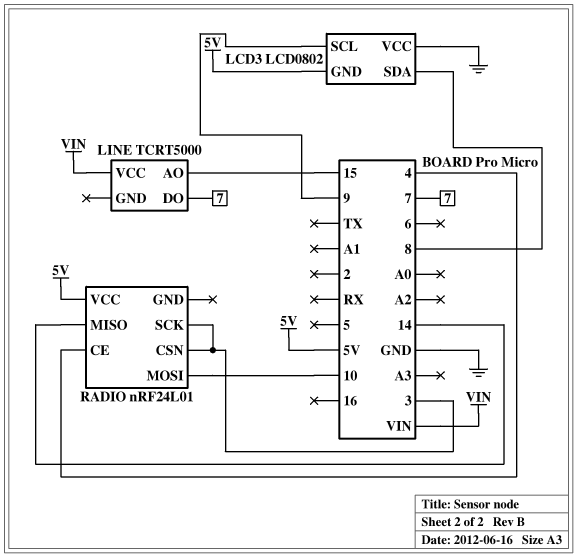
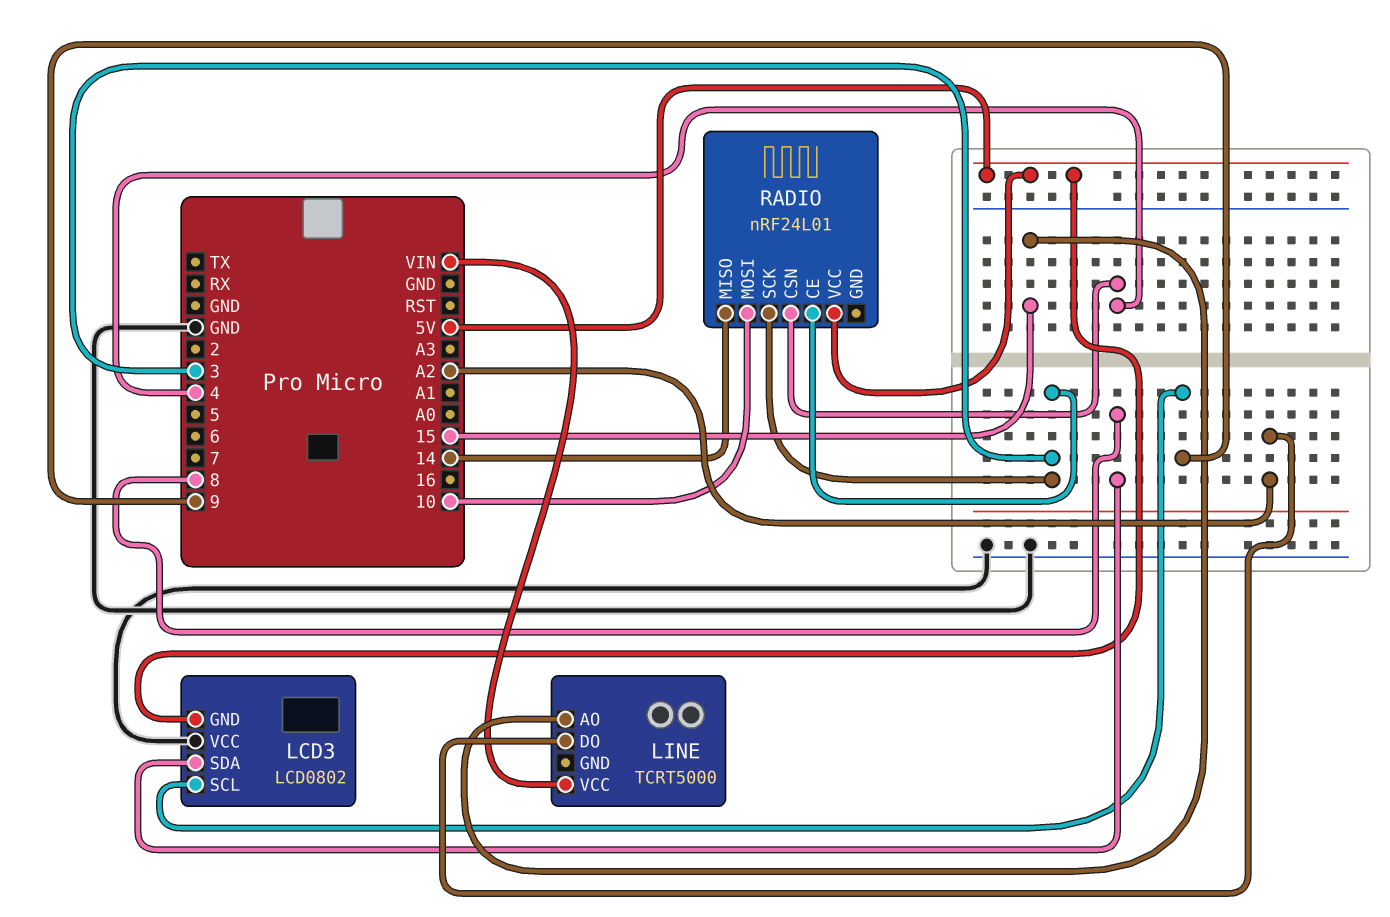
LINE pin DO: 7 -> A2
RADIO pin CE: 4 -> 3
RADIO pin CSN: 3 -> 4

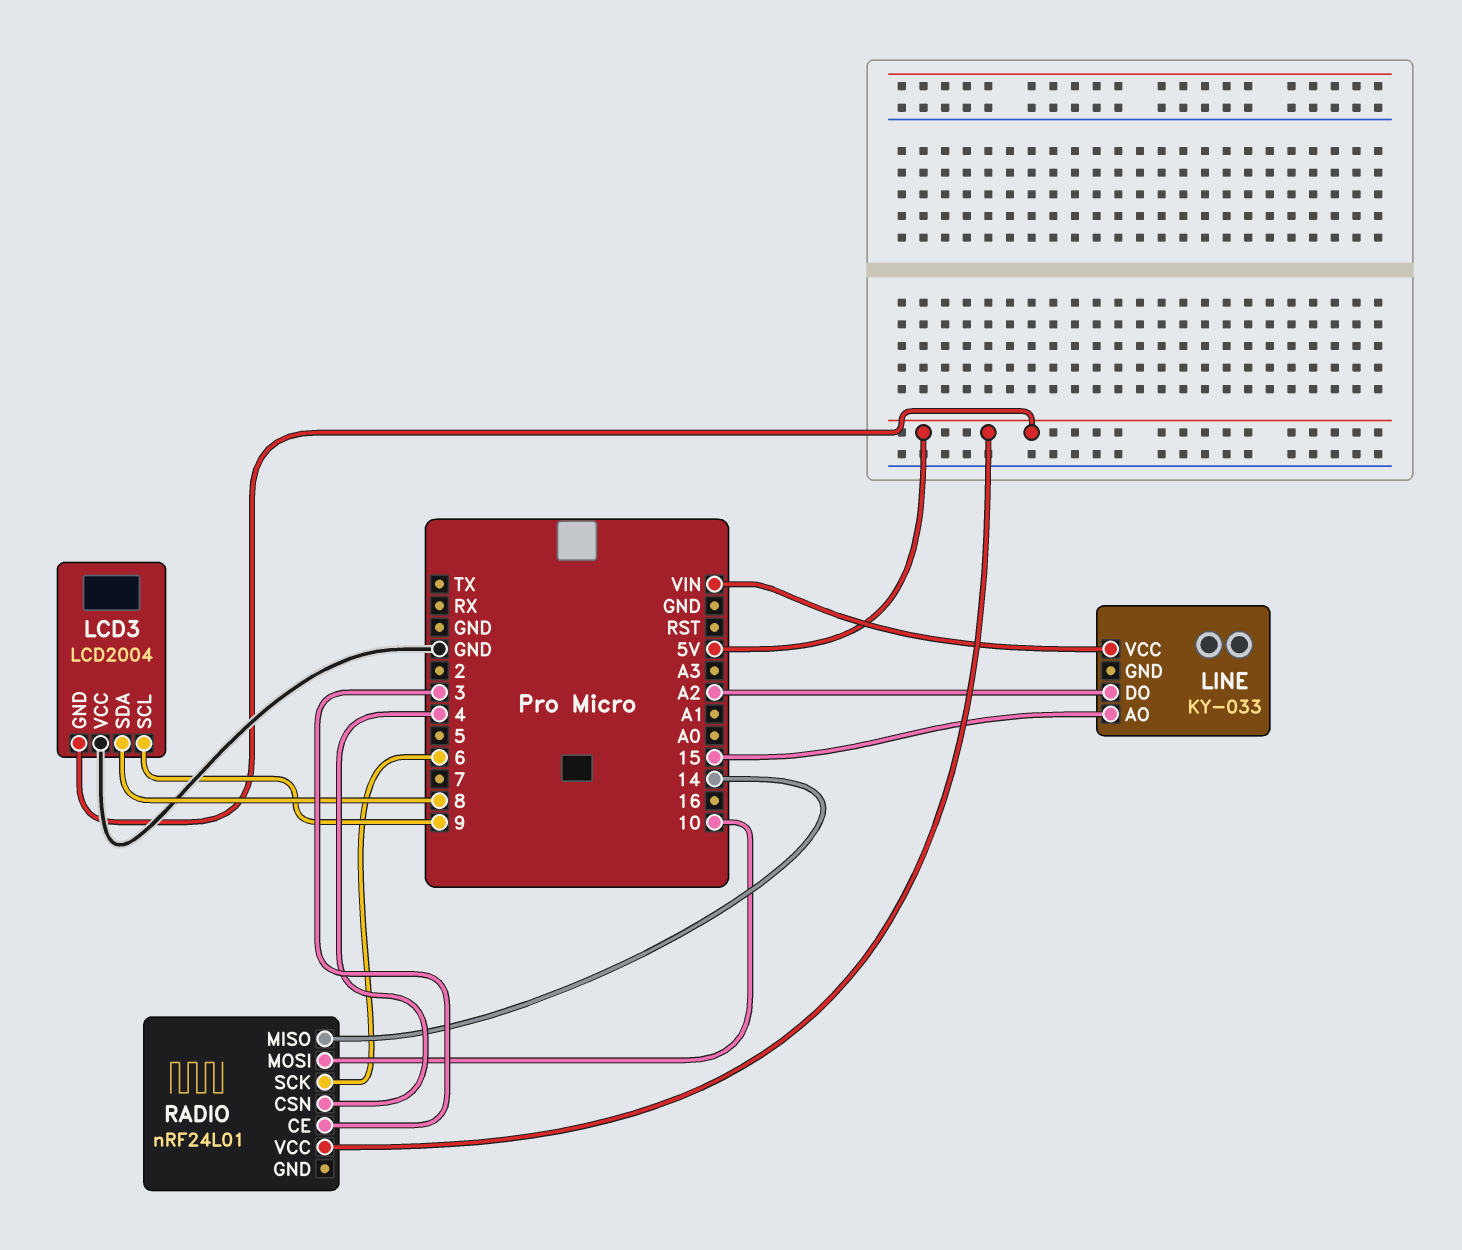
LCD3: LCD0802 -> LCD2004
LINE: TCRT5000 -> KY-033
RADIO pin SCK: 3 -> 6

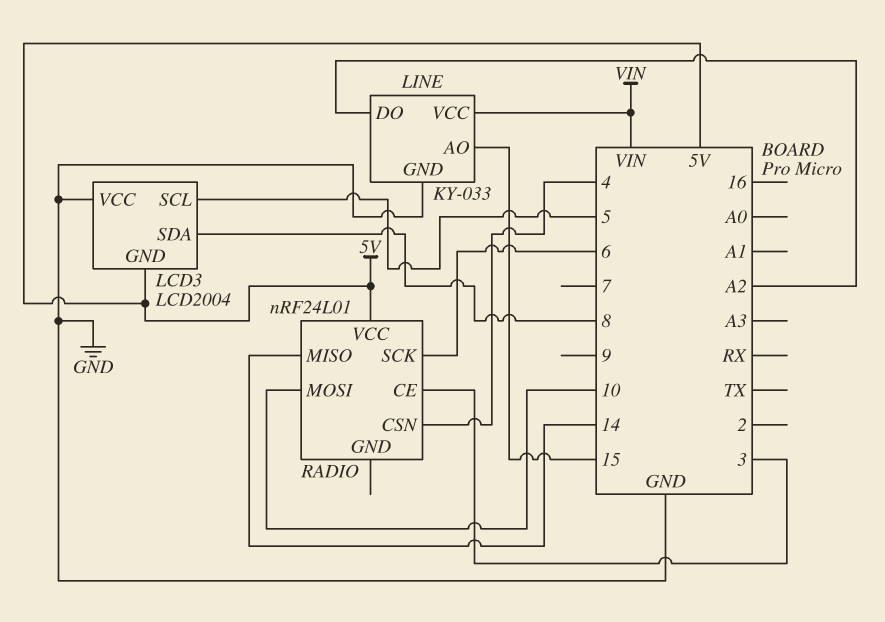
LCD3 pin SCL: 9 -> 5
LINE pin GND: none -> GND

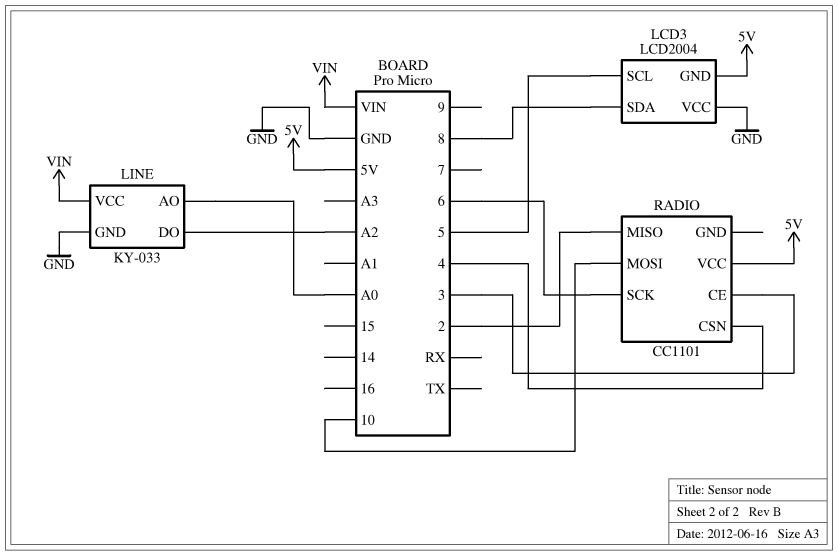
LINE pin AO: 15 -> A0
RADIO: nRF24L01 -> CC1101
RADIO pin MISO: 14 -> 2

